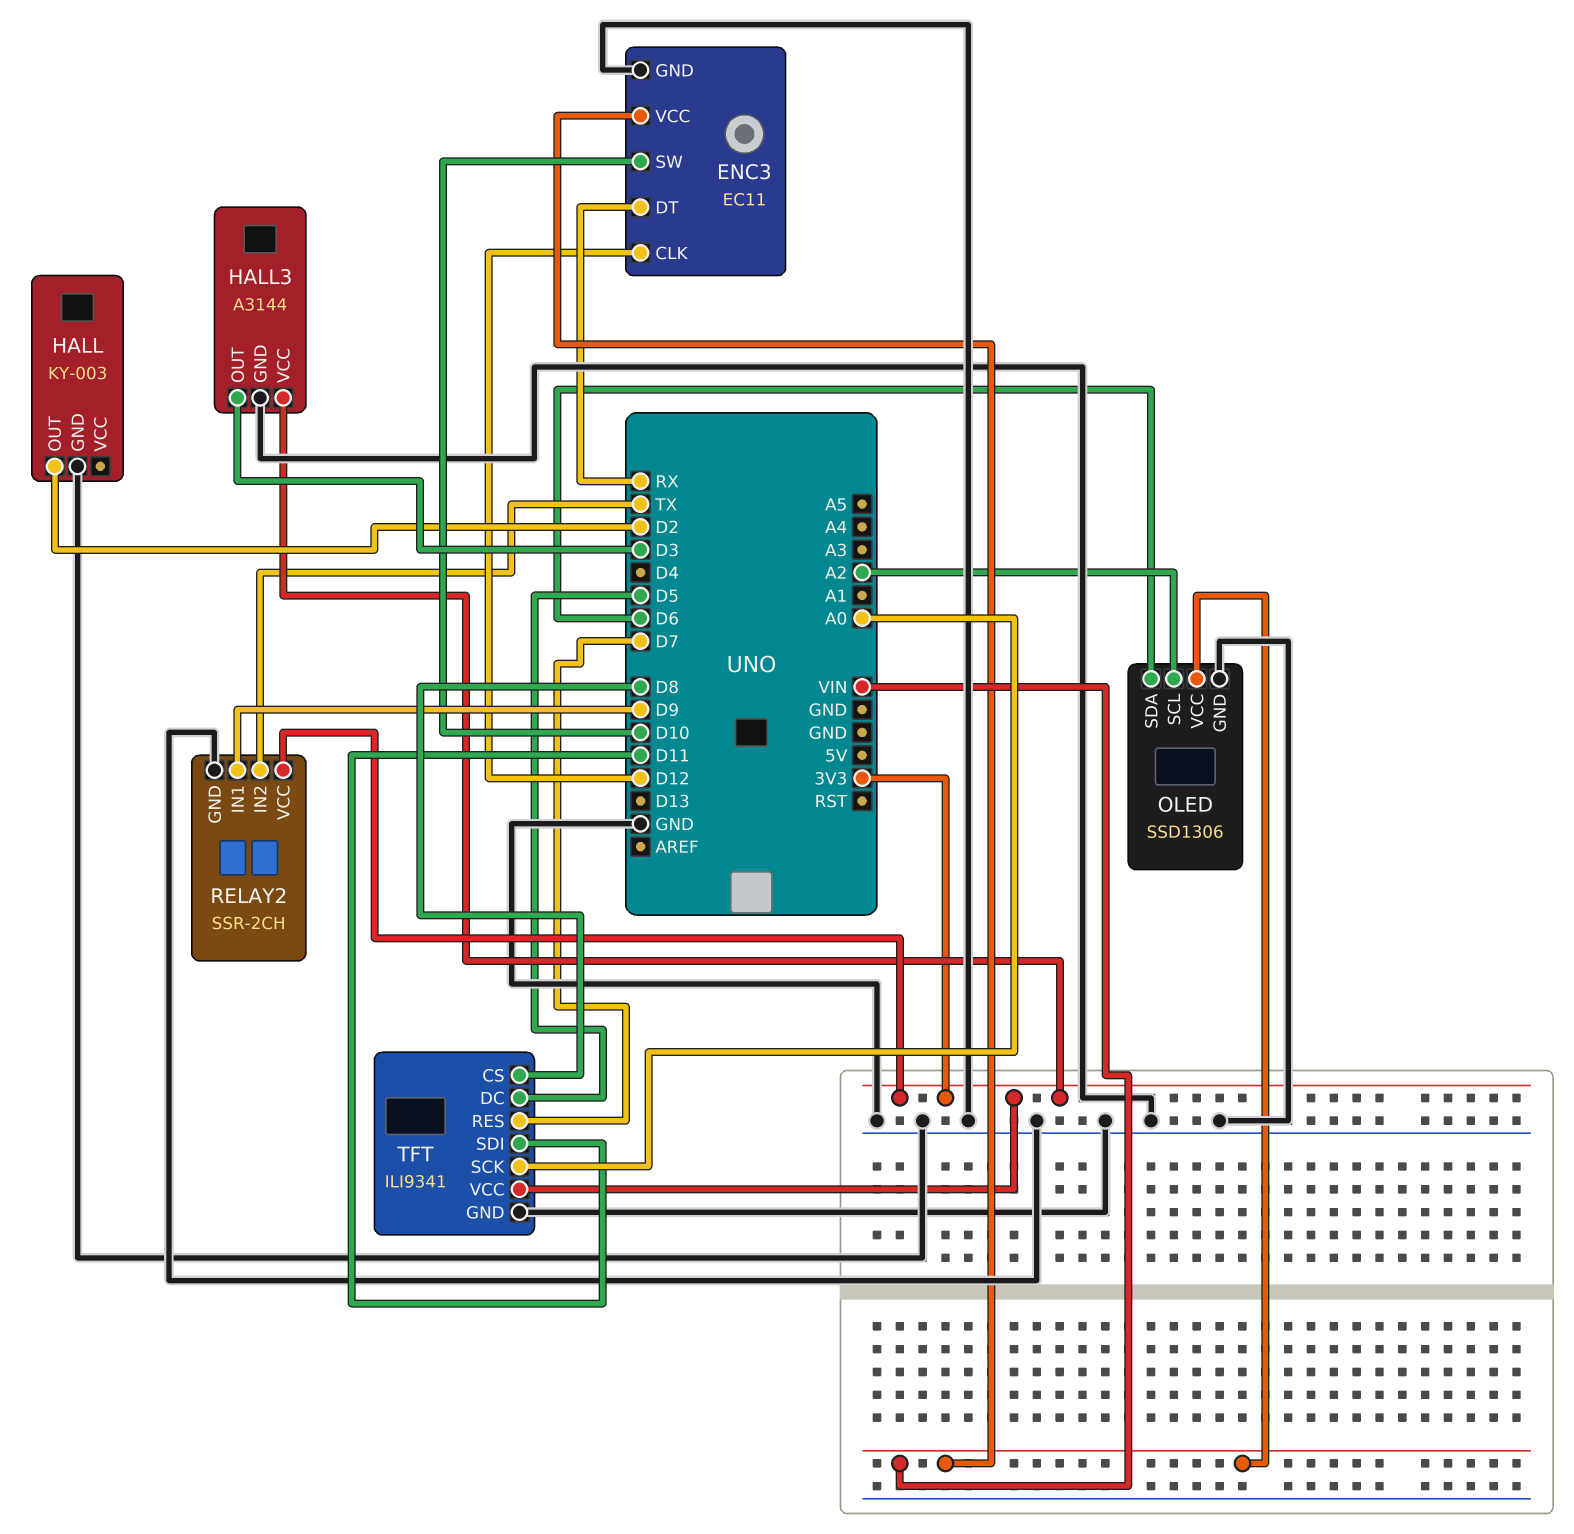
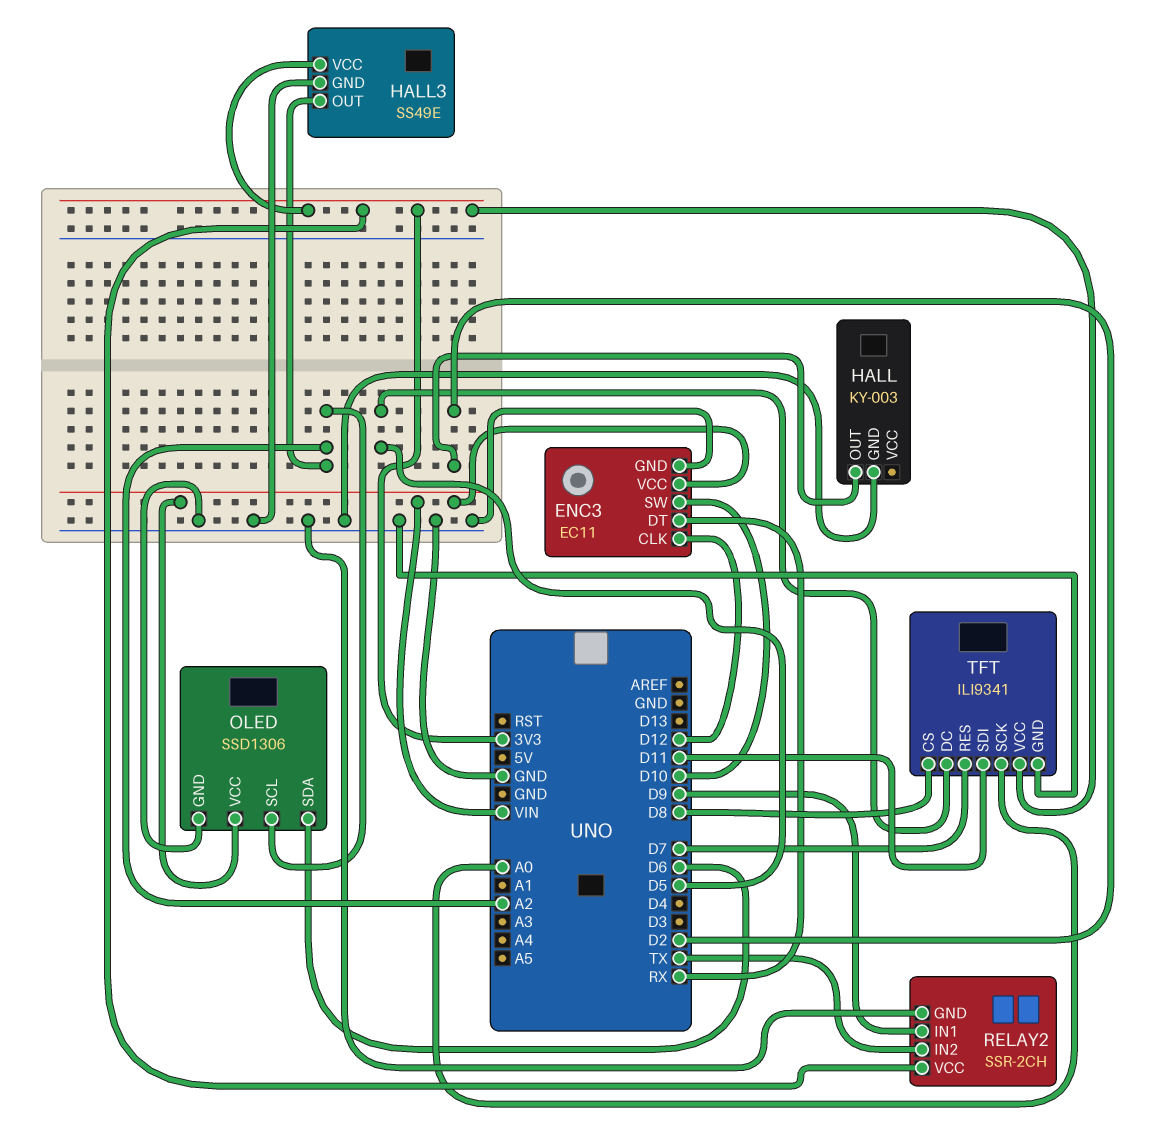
HALL3: A3144 -> SS49E
HALL3 pin OUT: D3 -> A2

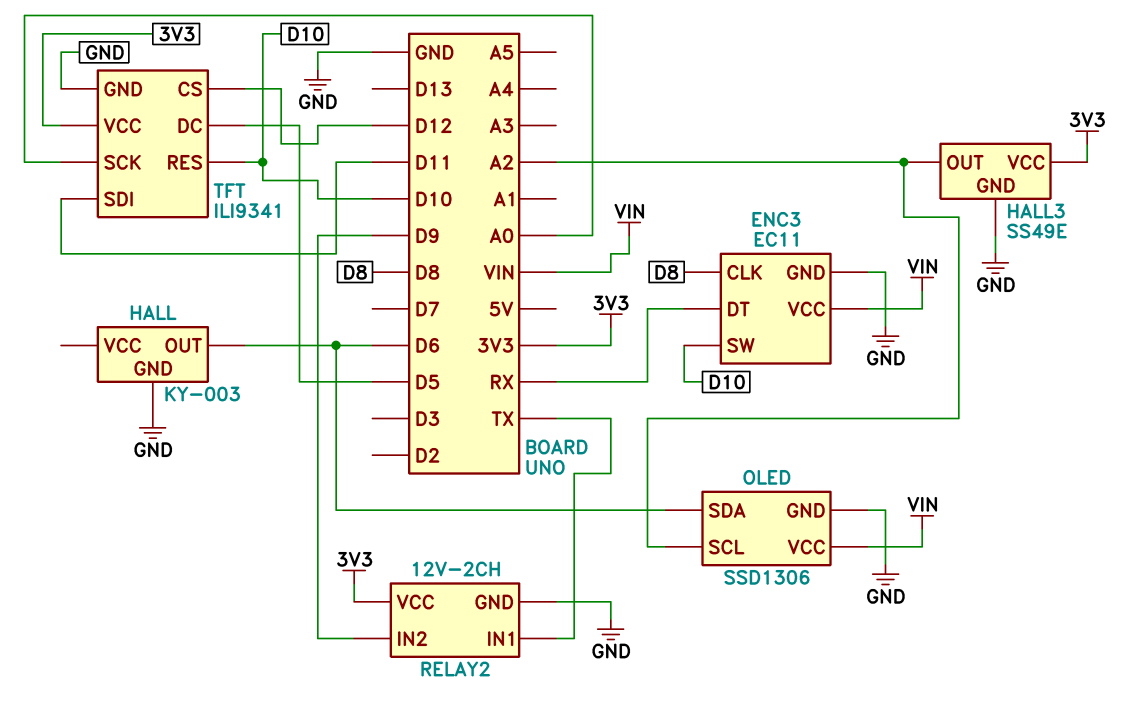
ENC3 pin CLK: D12 -> D8
HALL pin OUT: D2 -> D6
RELAY2: SSR-2CH -> 12V-2CH
RELAY2 pin IN1: D9 -> TX
RELAY2 pin IN2: TX -> D9
TFT pin CS: D8 -> D12
TFT pin RES: D7 -> D10

